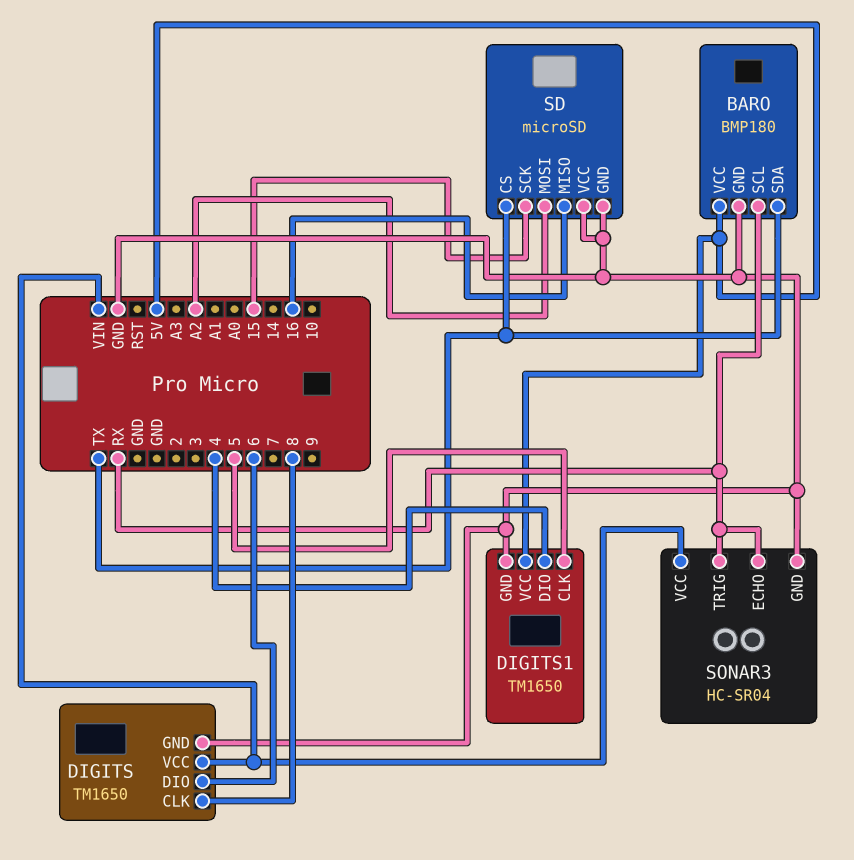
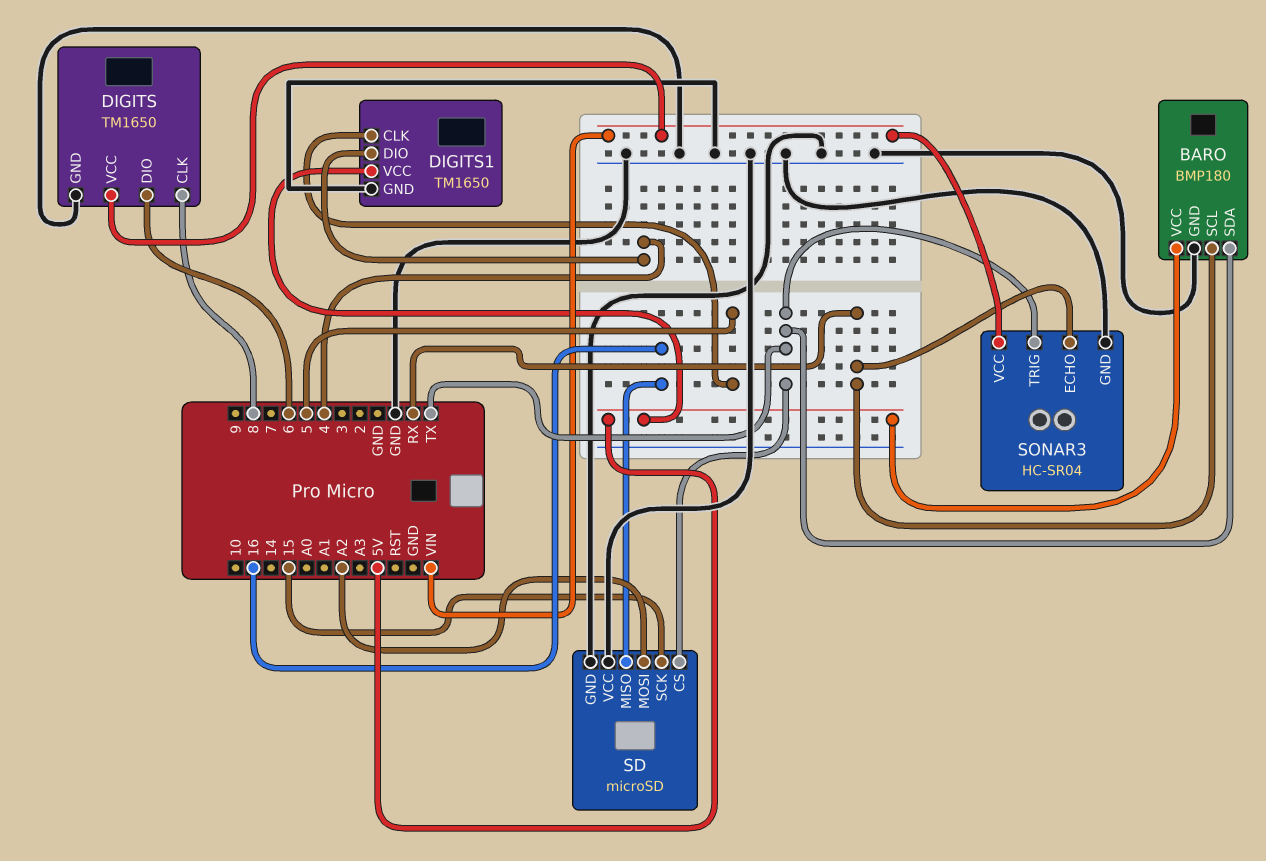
SONAR3 pin TRIG: RX -> TX

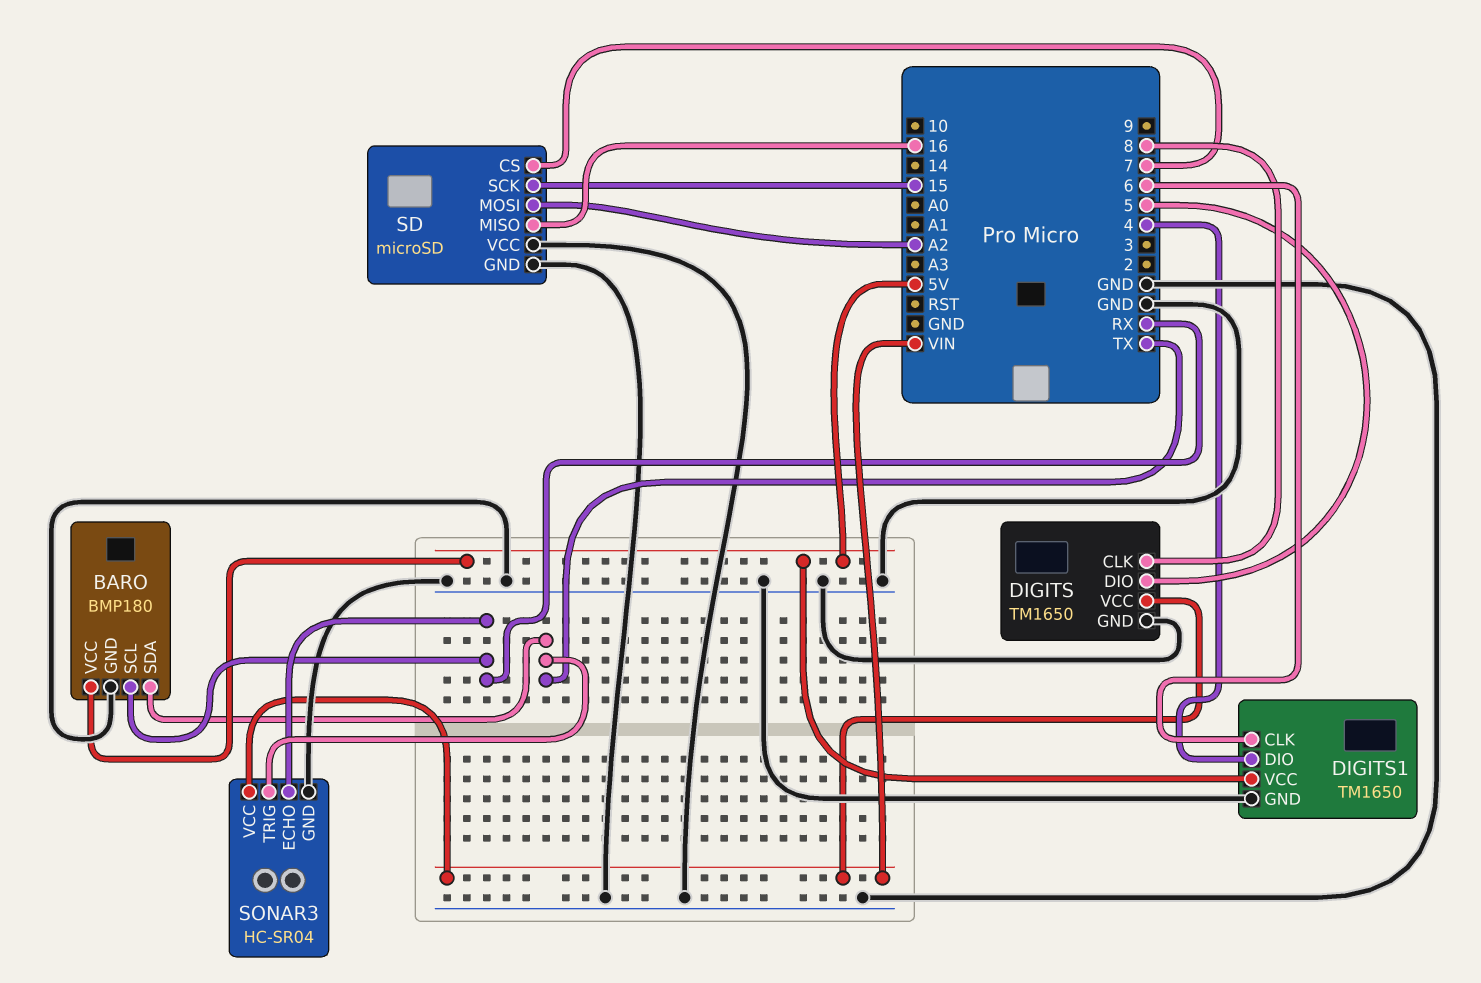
DIGITS pin DIO: 6 -> 5
DIGITS1 pin CLK: 5 -> 6
SD pin CS: TX -> 7

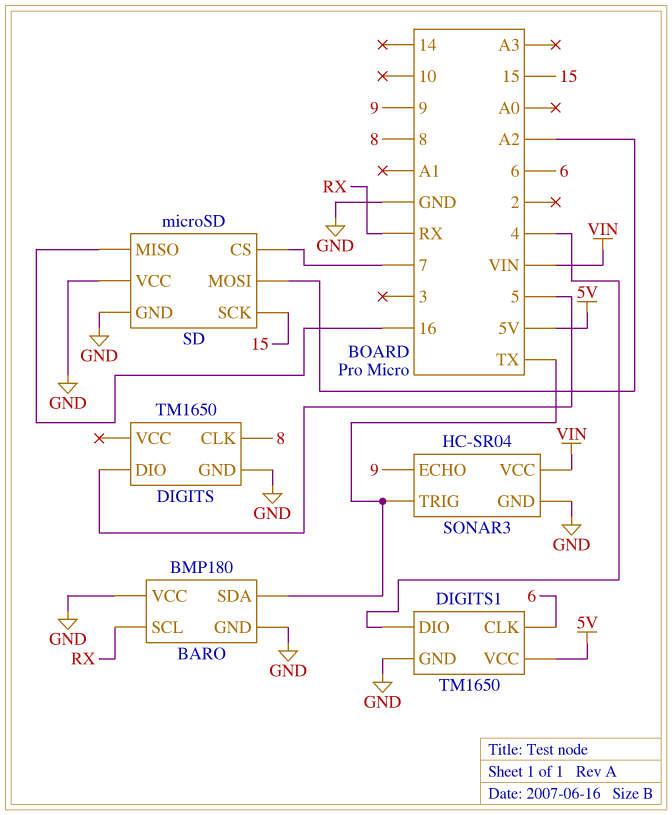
BARO pin VCC: 5V -> GND
DIGITS pin VCC: VIN -> none
SONAR3 pin ECHO: RX -> 9

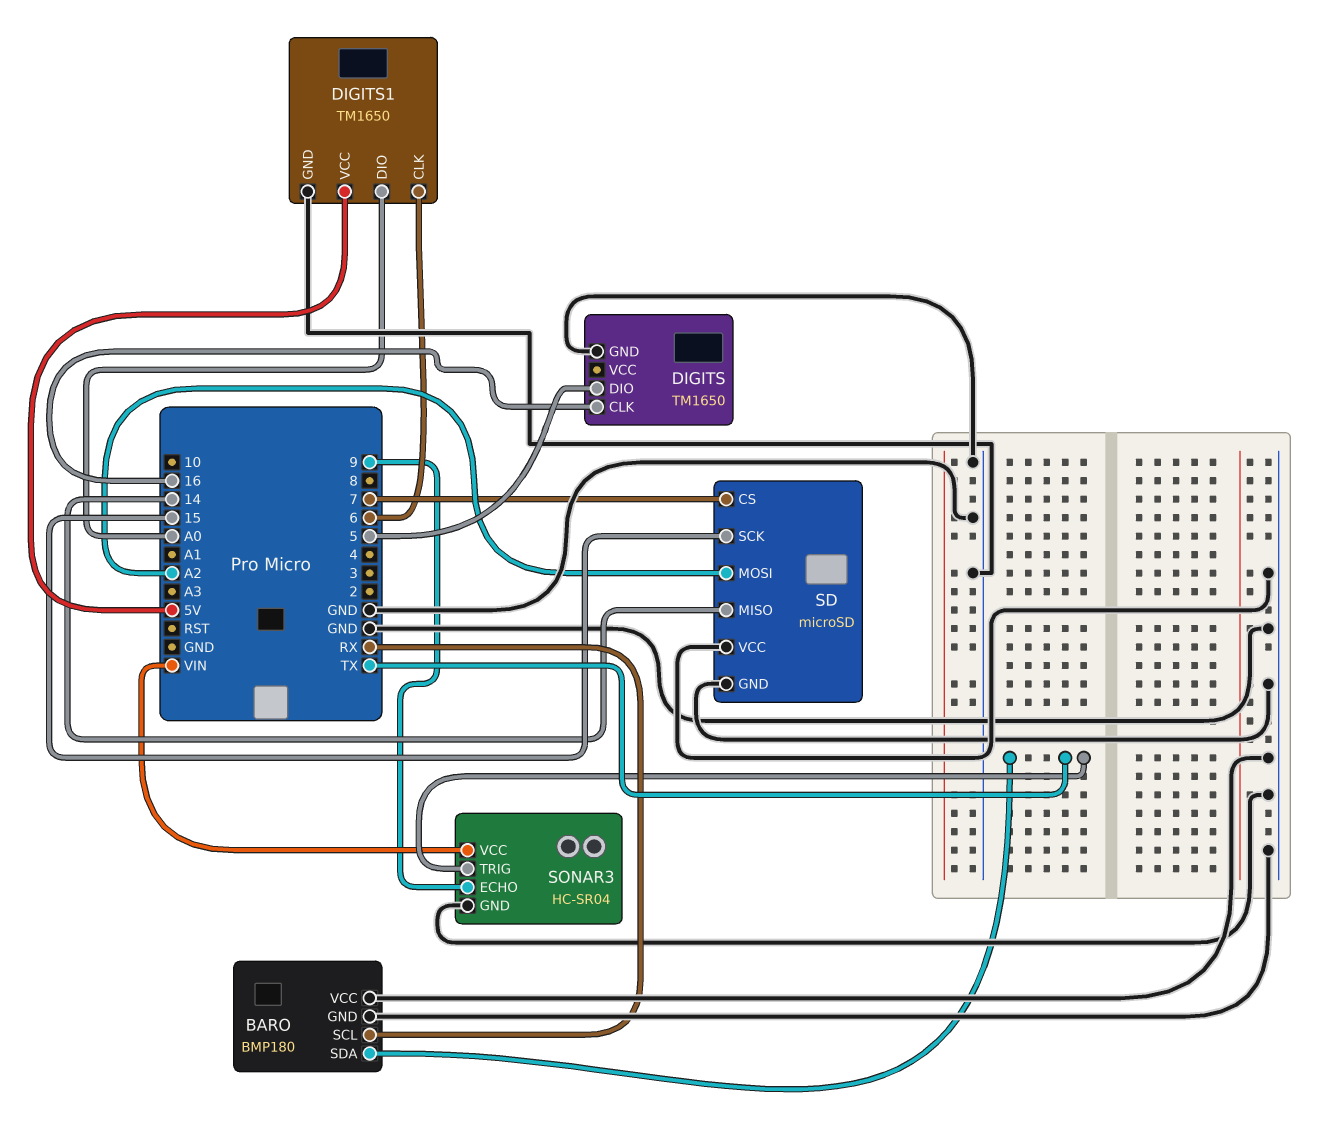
DIGITS pin CLK: 8 -> 16
DIGITS1 pin DIO: 4 -> A0
SD pin MISO: 16 -> 14

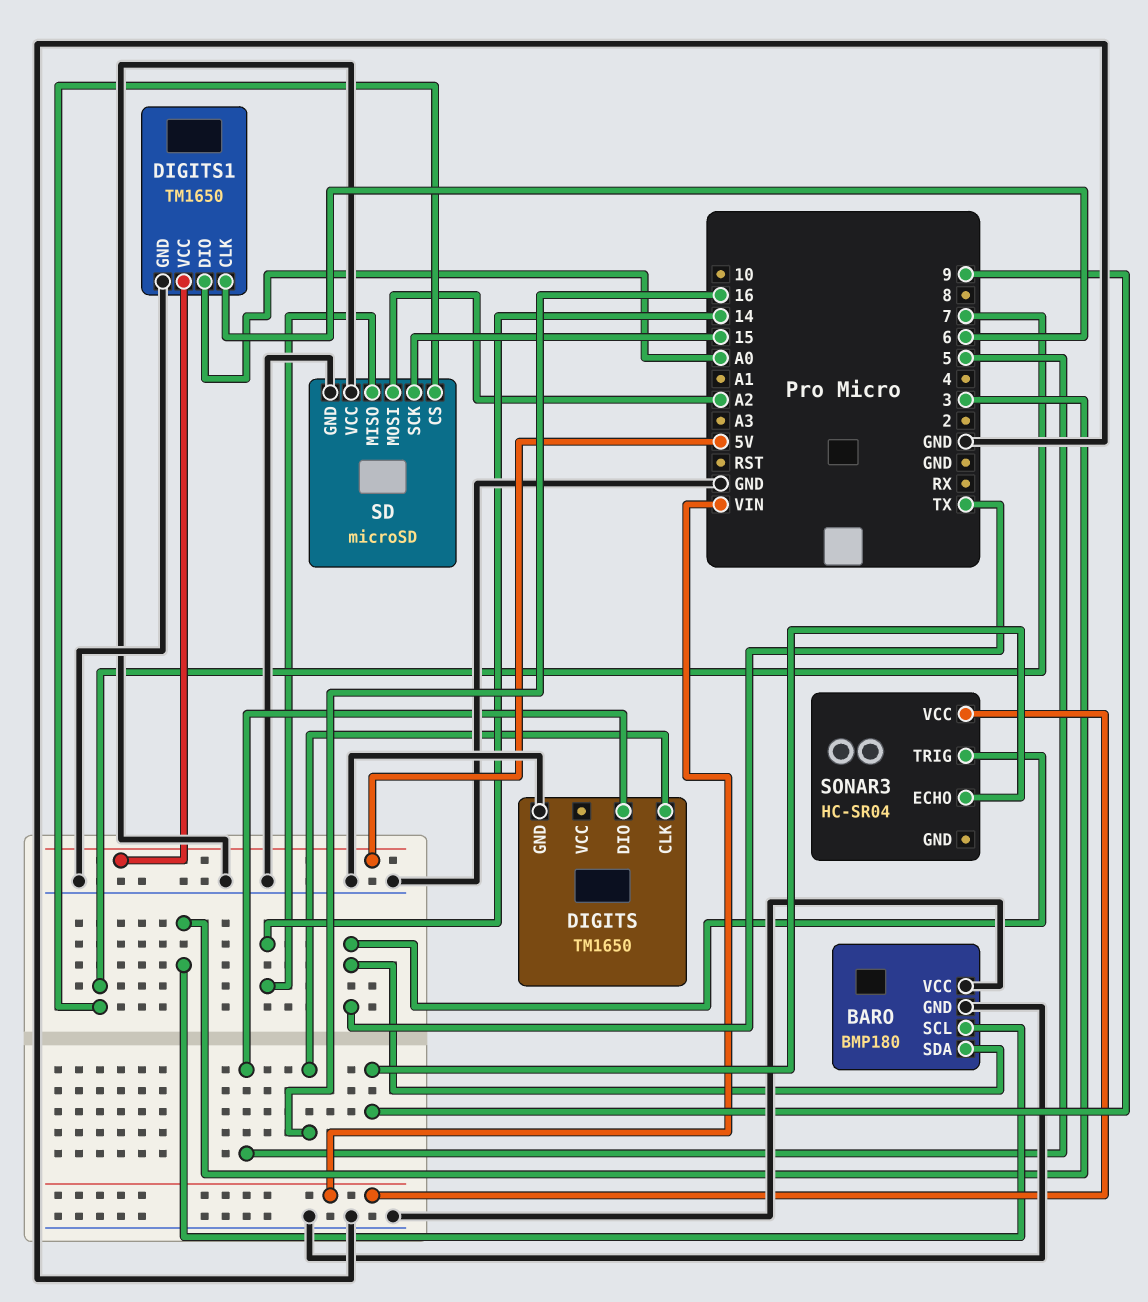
BARO pin SCL: RX -> 3
SONAR3 pin GND: GND -> none

